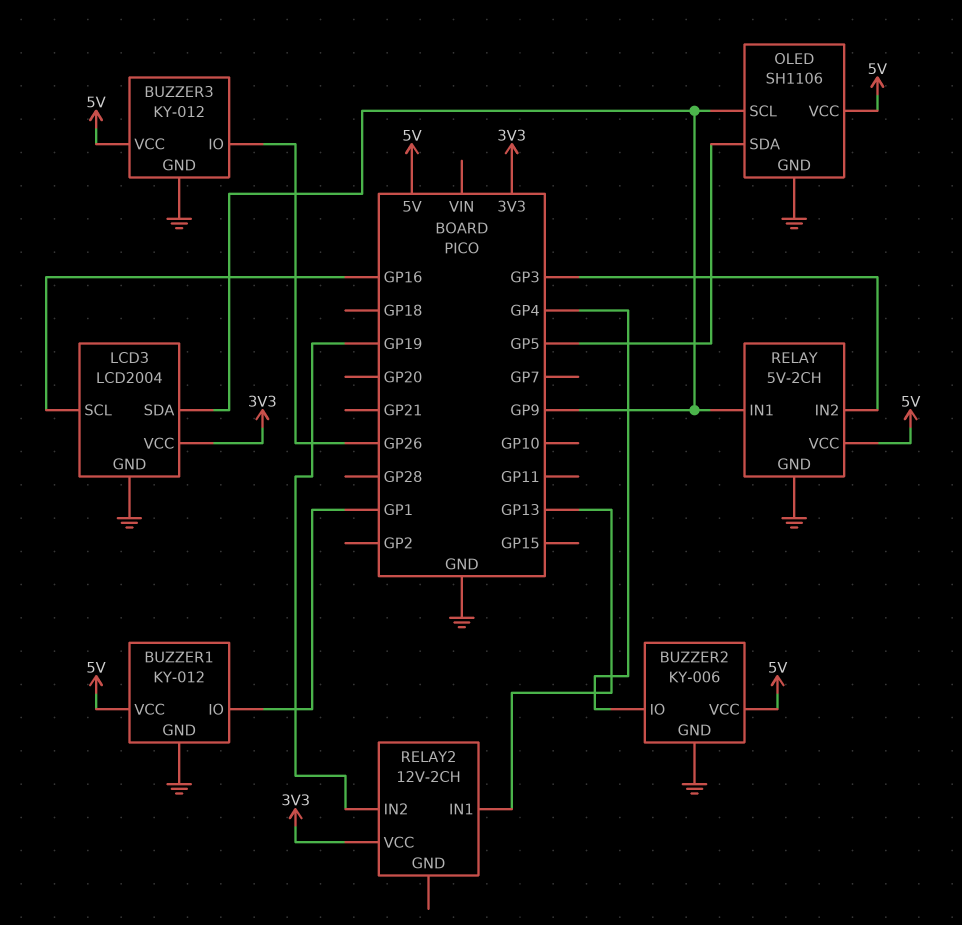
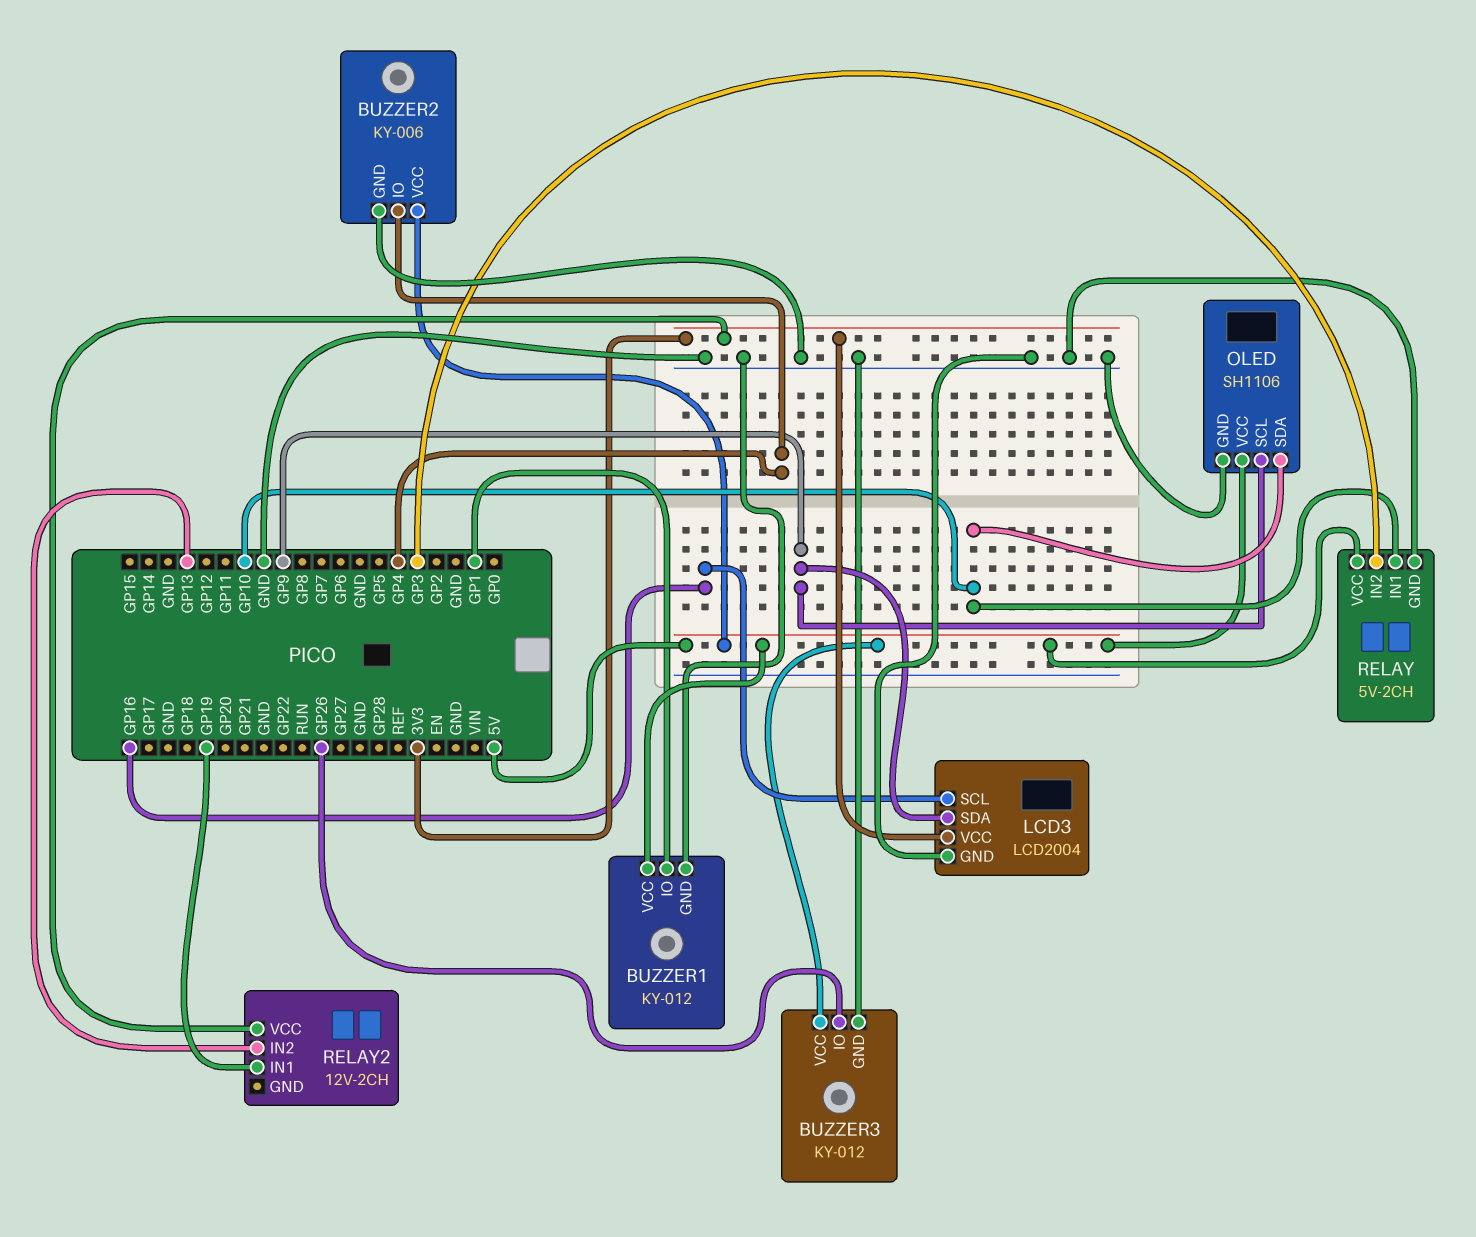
OLED pin SDA: GP5 -> GP10
RELAY pin IN1: GP9 -> GP10
RELAY2 pin IN1: GP13 -> GP19
RELAY2 pin IN2: GP19 -> GP13

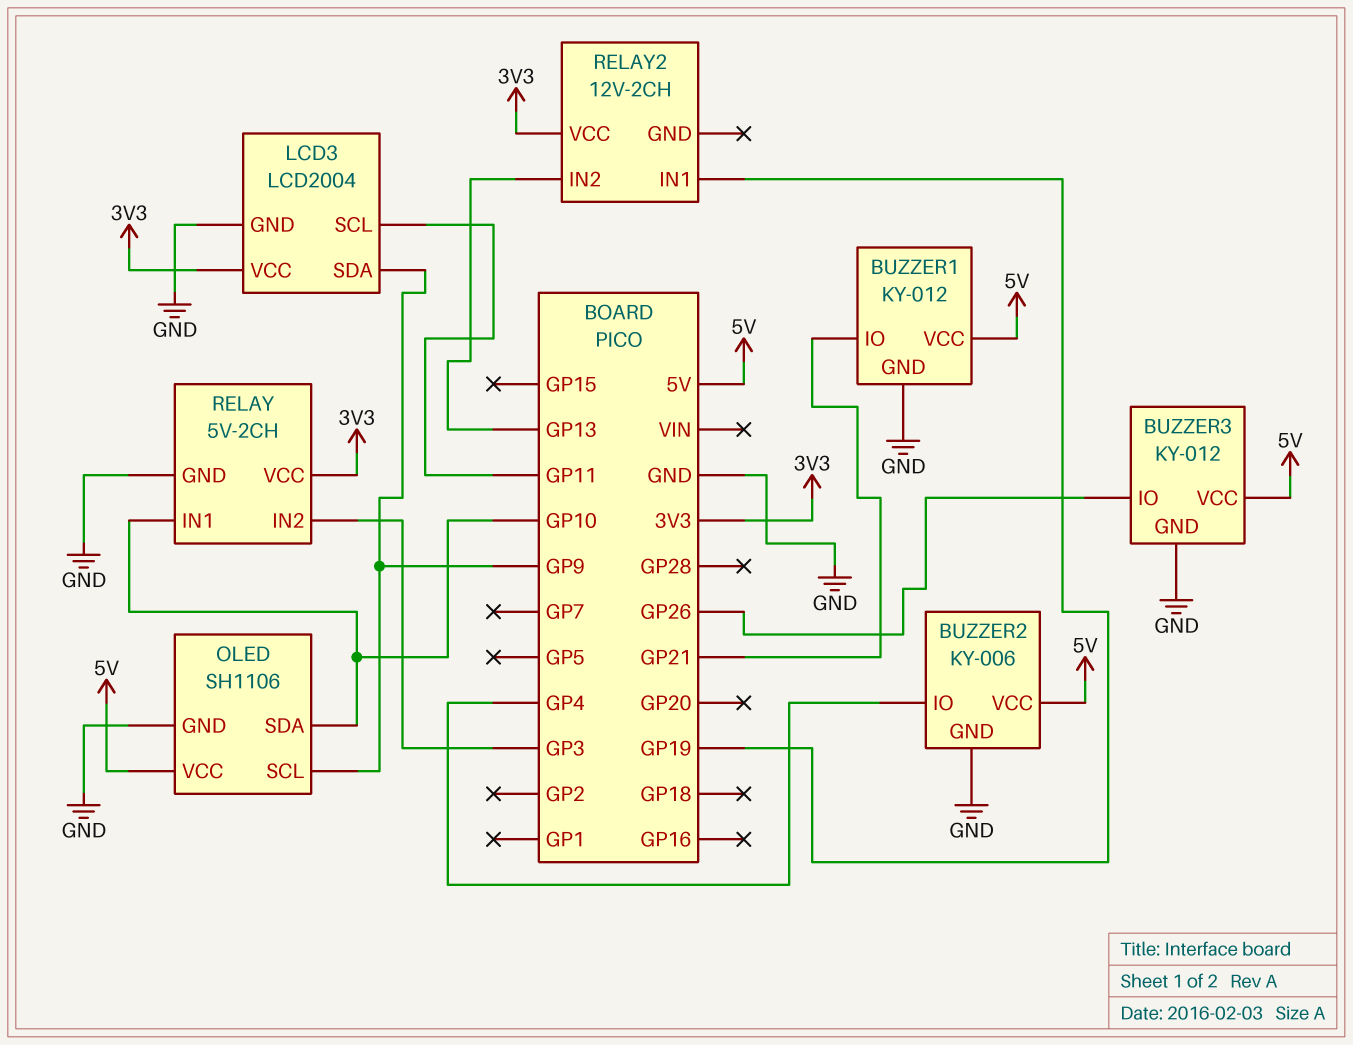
BUZZER1 pin IO: GP1 -> GP21
LCD3 pin SCL: GP16 -> GP11
RELAY pin VCC: 5V -> 3V3

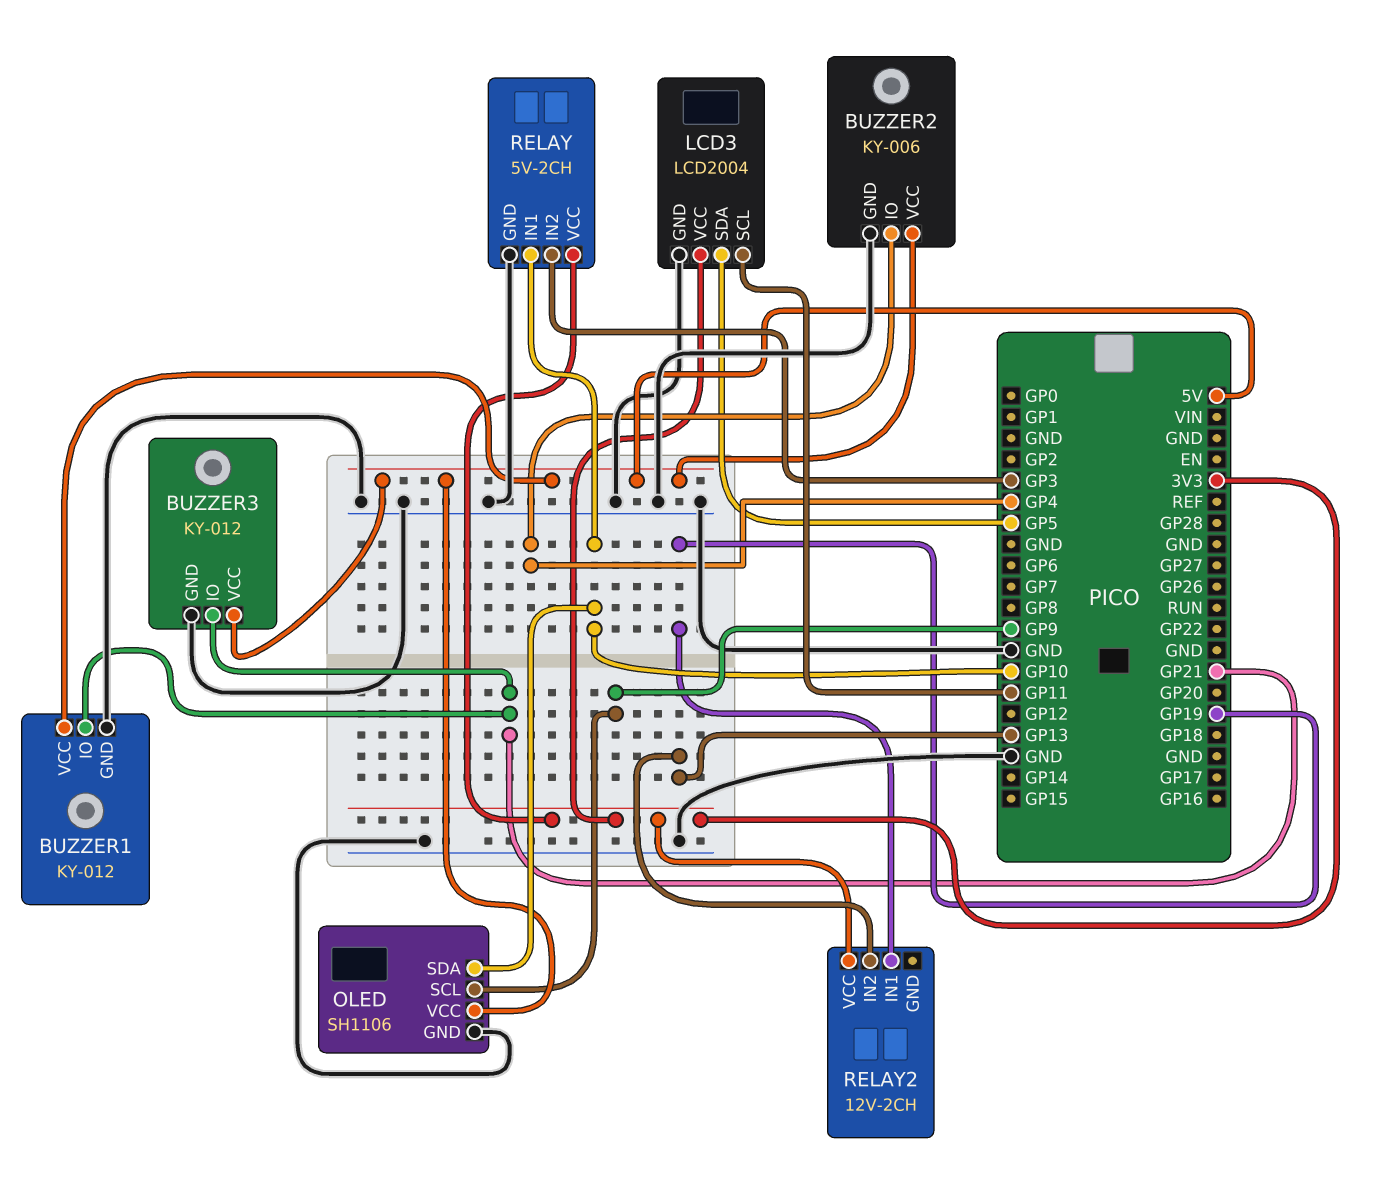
BUZZER3 pin IO: GP26 -> GP21
LCD3 pin SDA: GP9 -> GP5

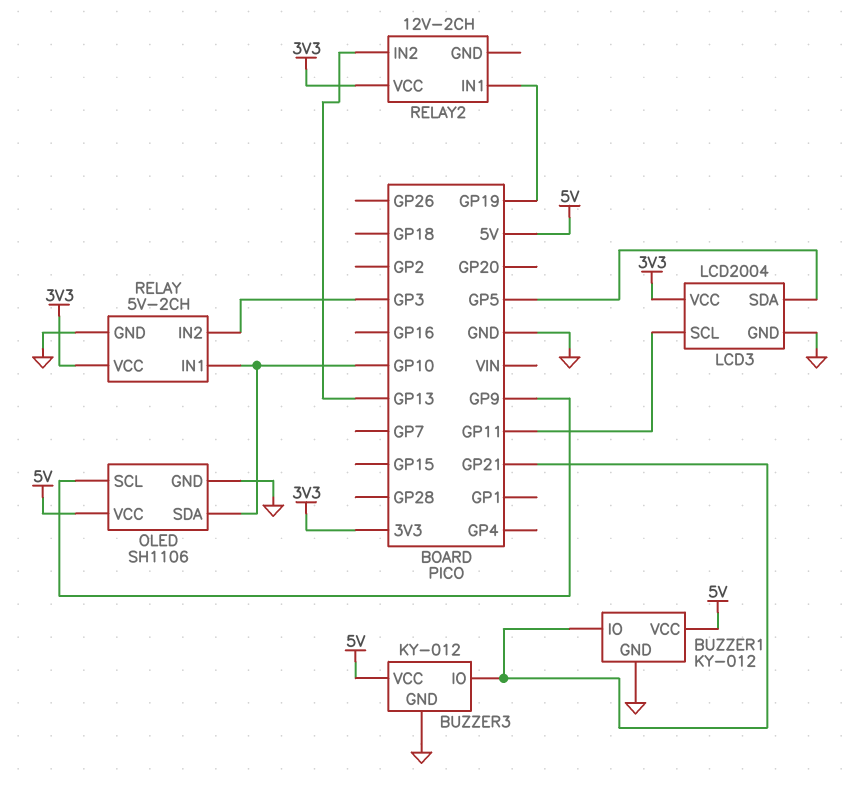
BUZZER2: KY-006 -> none
BUZZER2 pin GND: GND -> none
BUZZER2 pin IO: GP4 -> none
BUZZER2 pin VCC: 5V -> none

